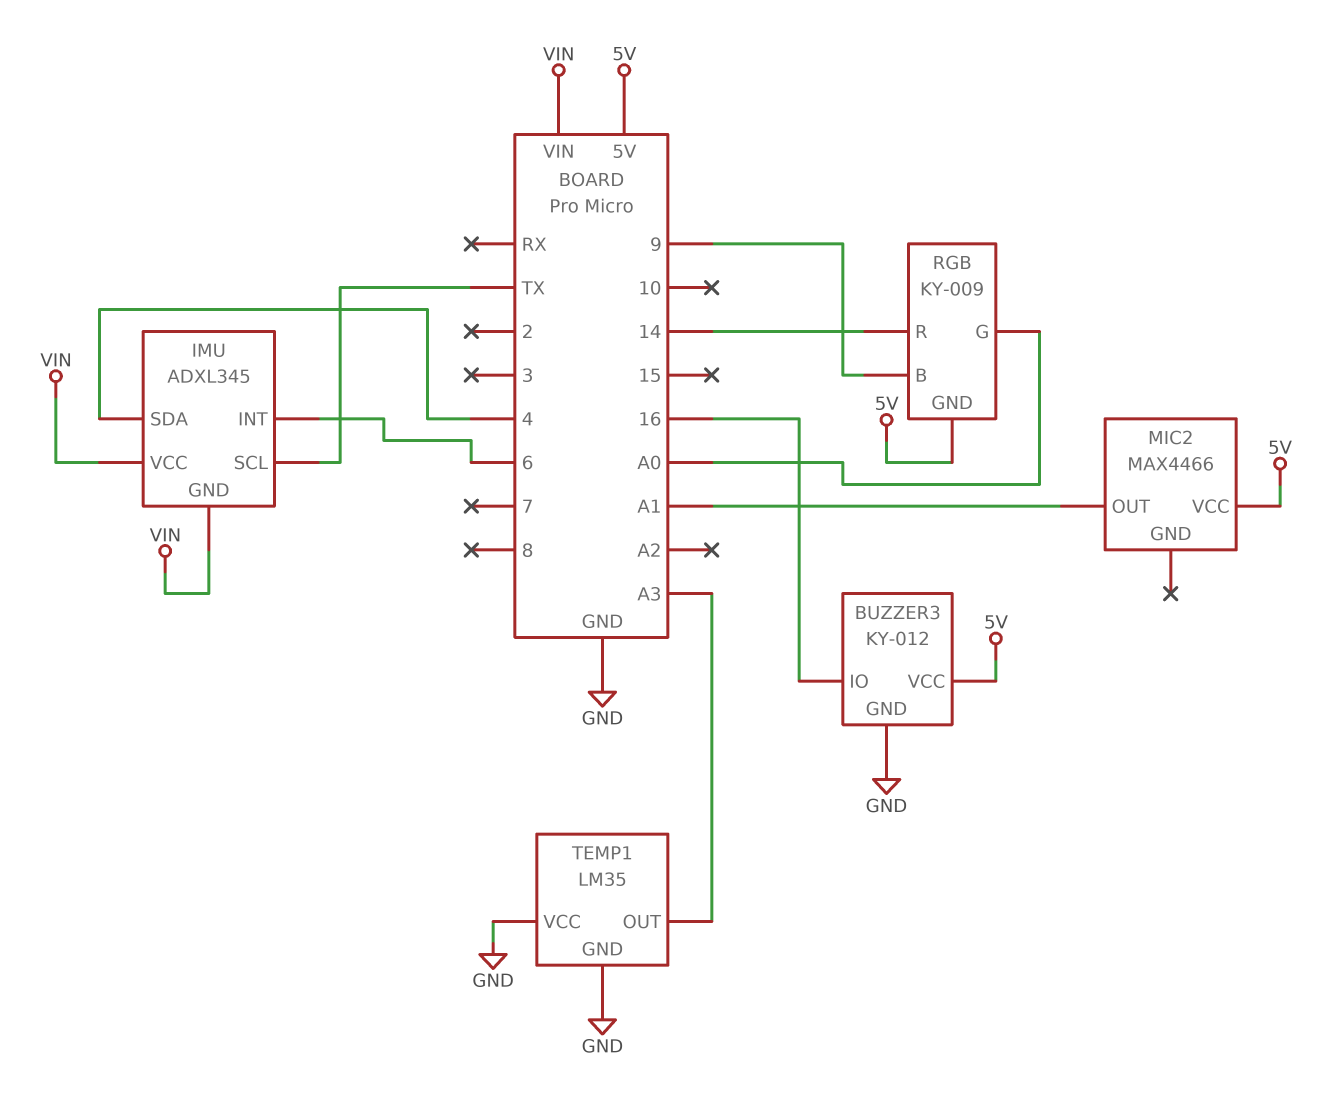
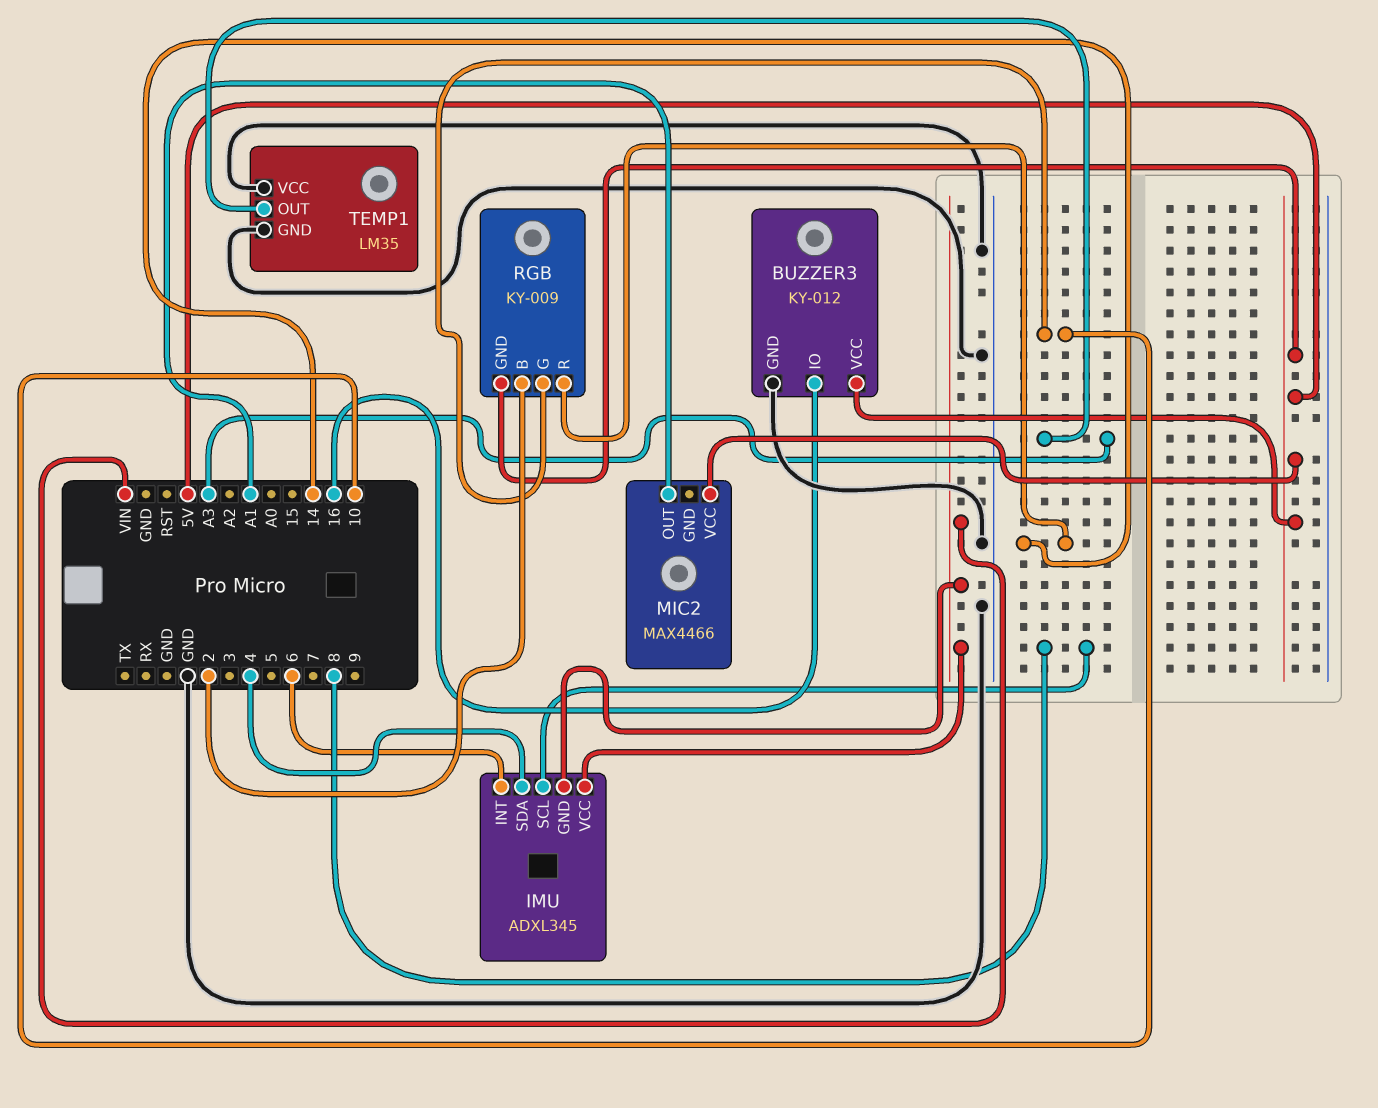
IMU pin SCL: TX -> 8
RGB pin B: 9 -> 2
RGB pin G: A0 -> 10

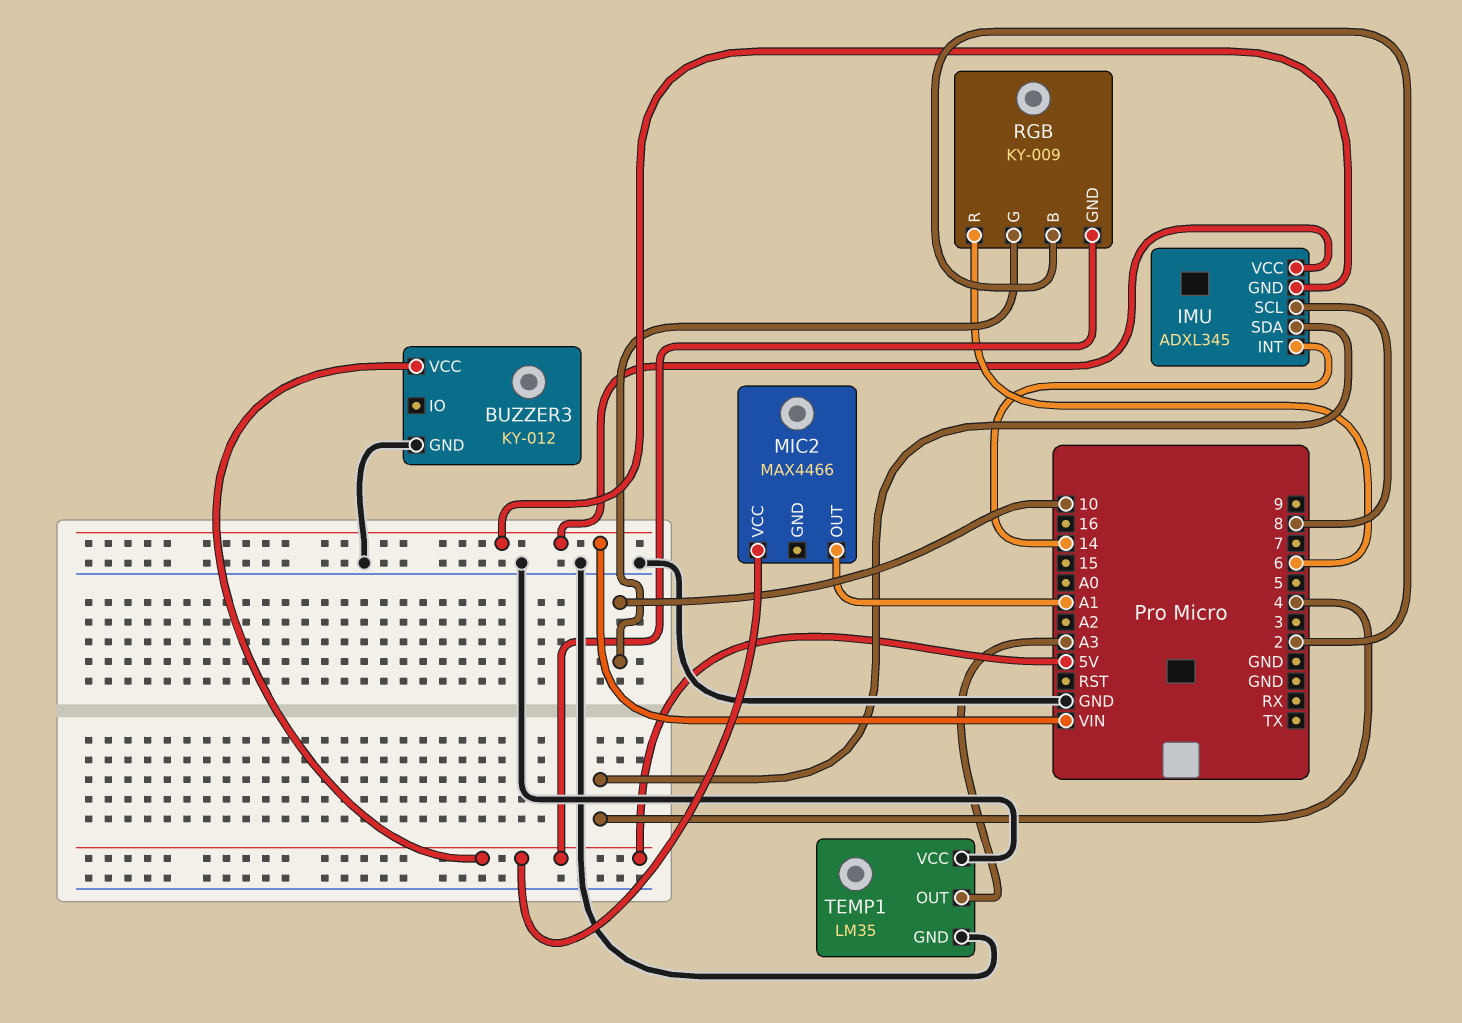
BUZZER3 pin IO: 16 -> none
IMU pin INT: 6 -> 14
RGB pin R: 14 -> 6

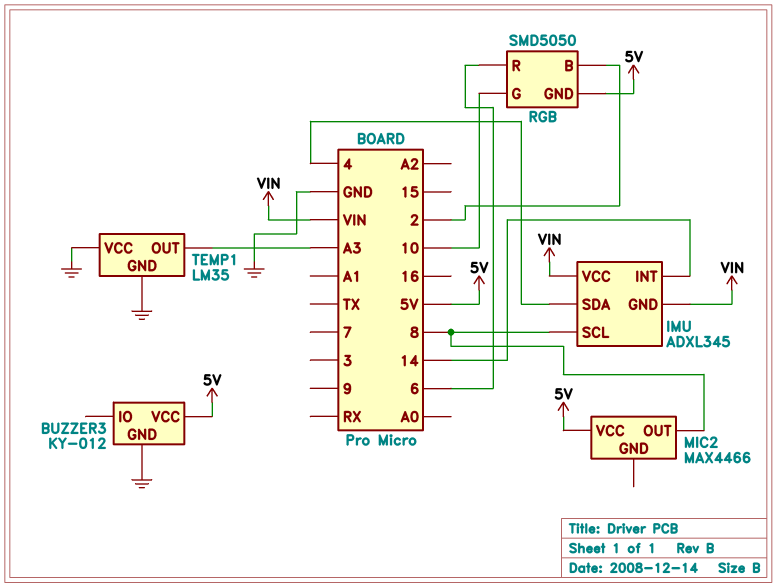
MIC2 pin OUT: A1 -> 8
RGB: KY-009 -> SMD5050

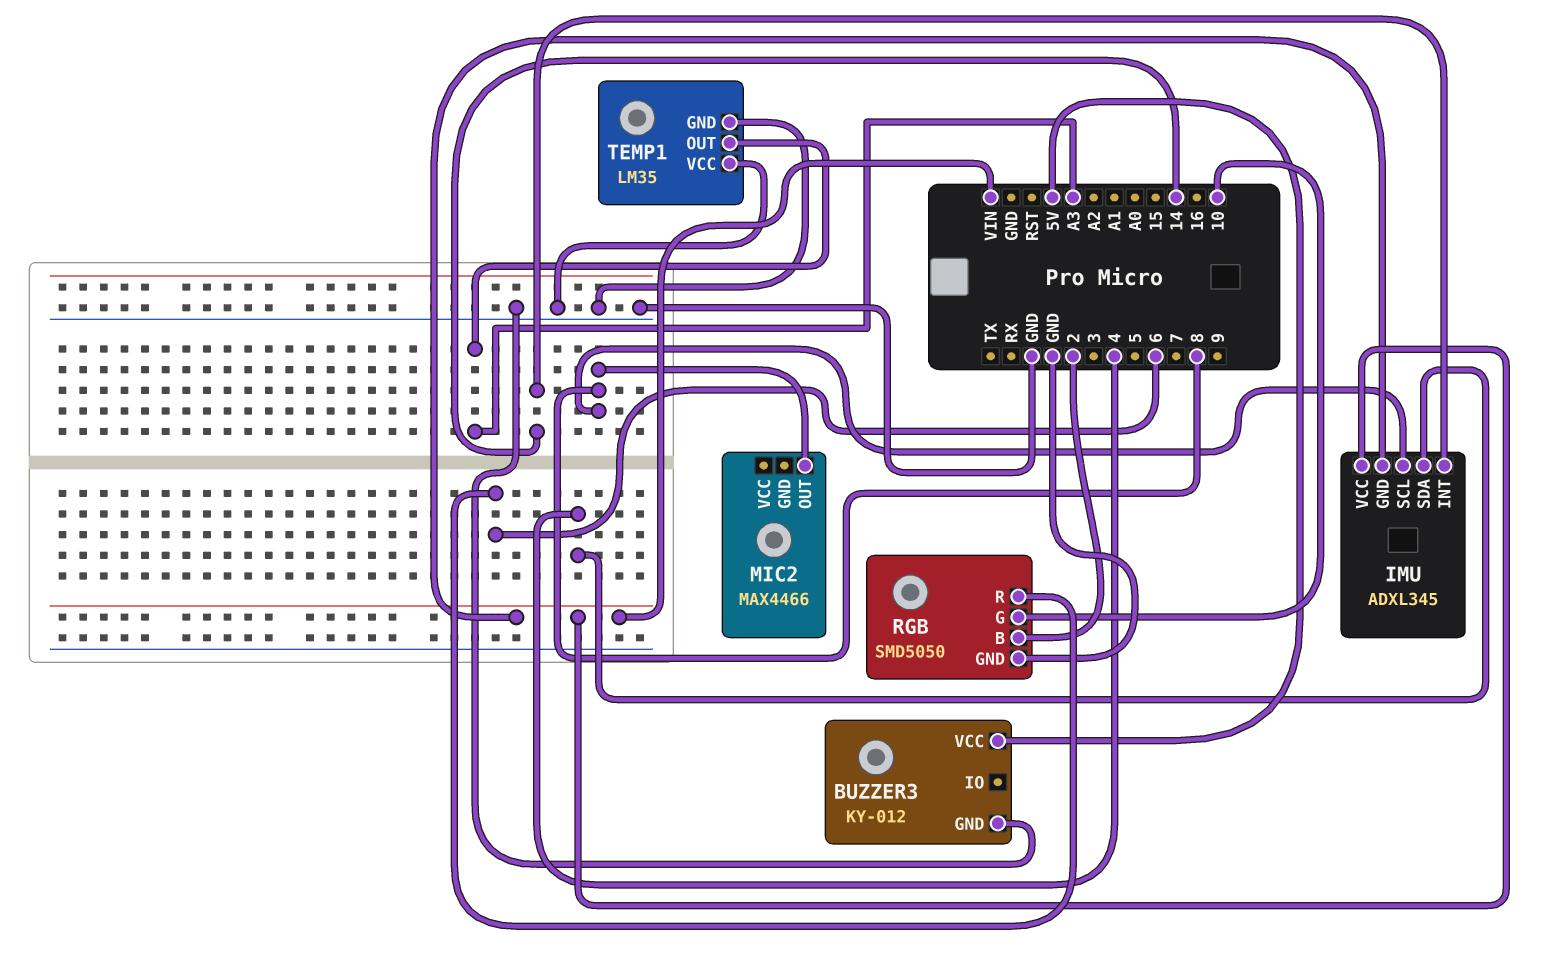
MIC2 pin VCC: 5V -> none
RGB pin GND: 5V -> GND

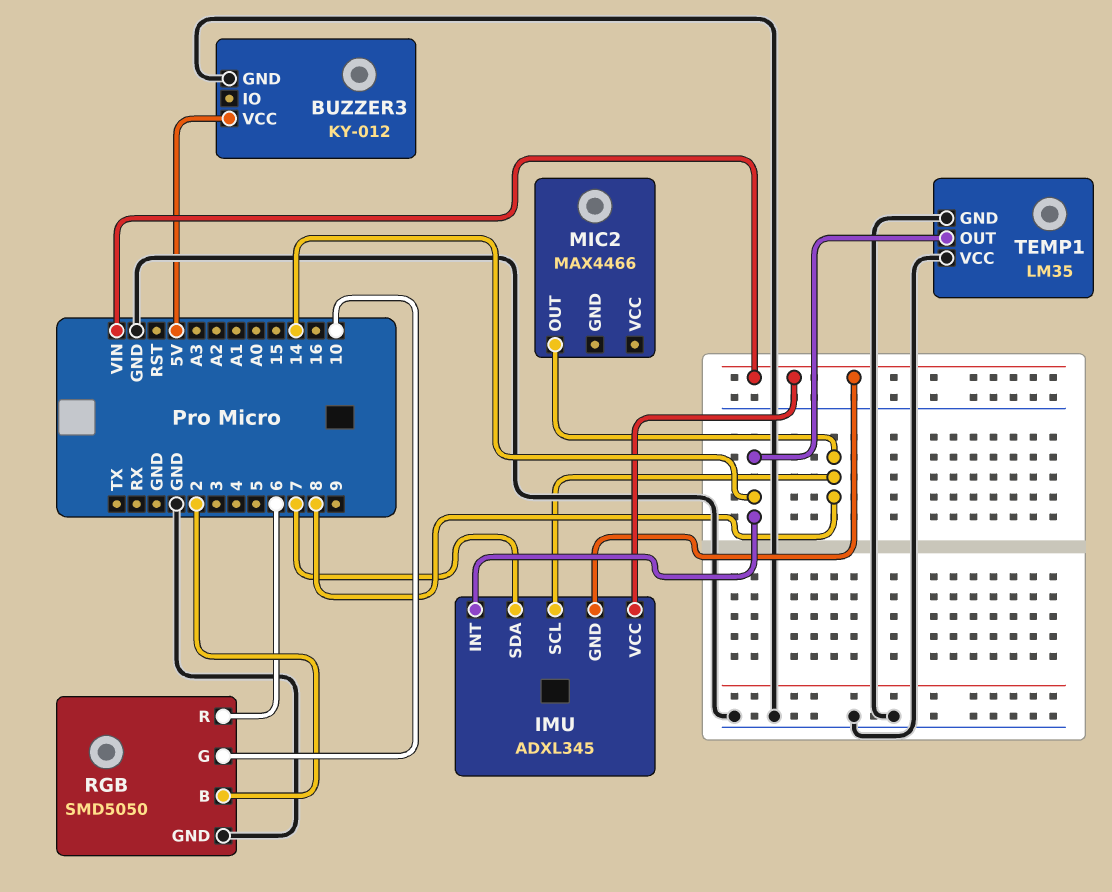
IMU pin SDA: 4 -> 7
TEMP1 pin OUT: A3 -> 14

